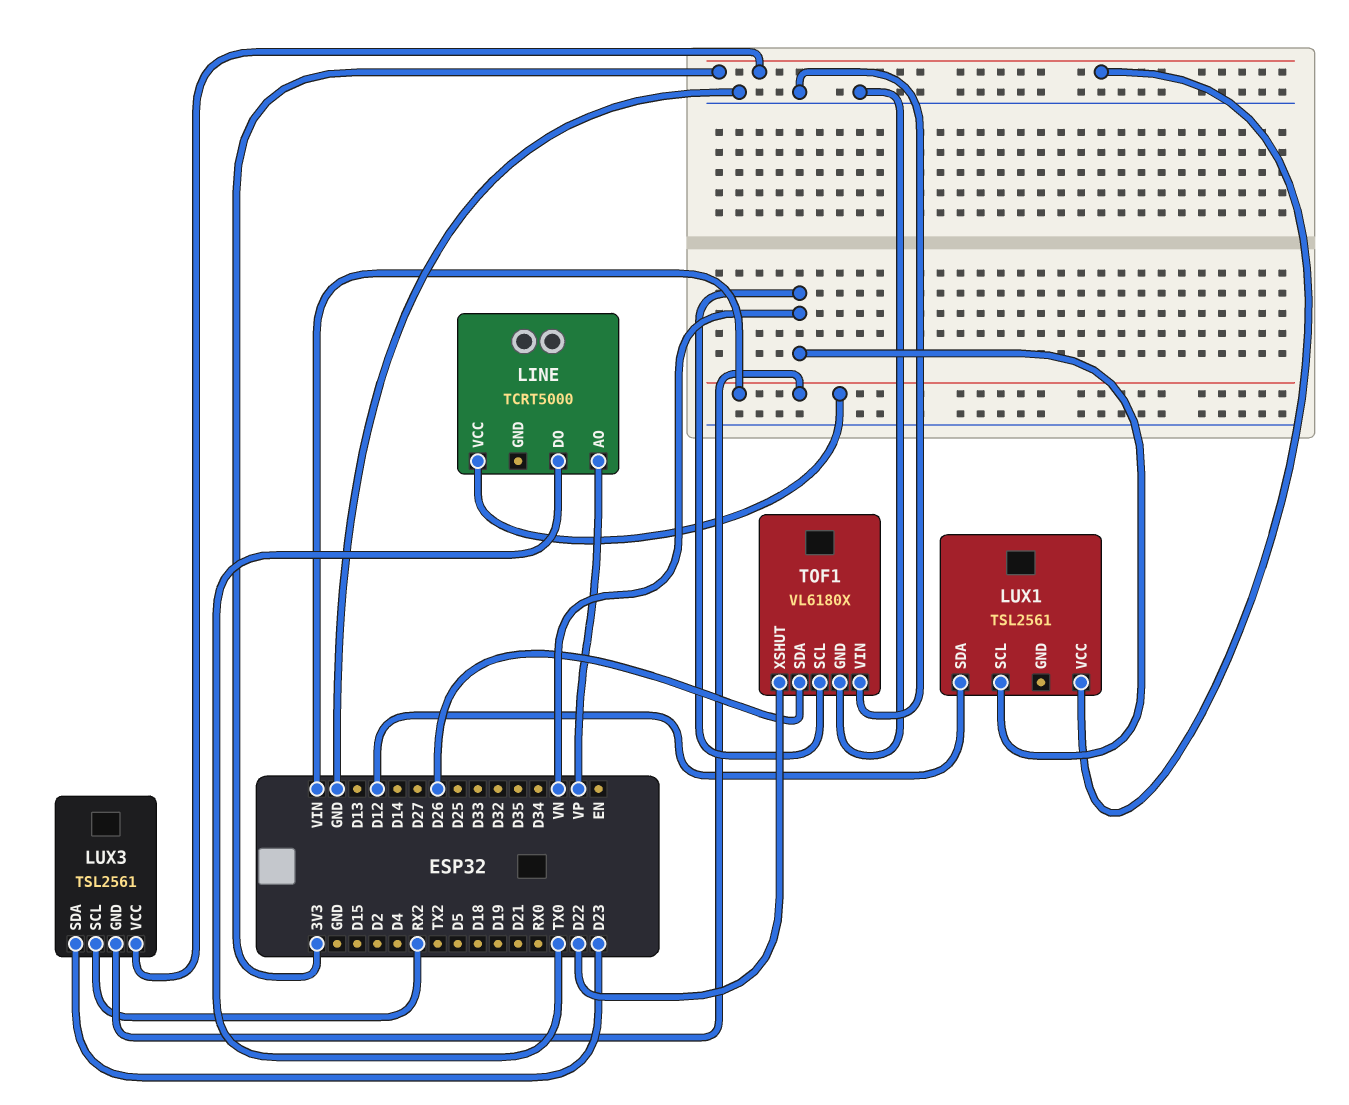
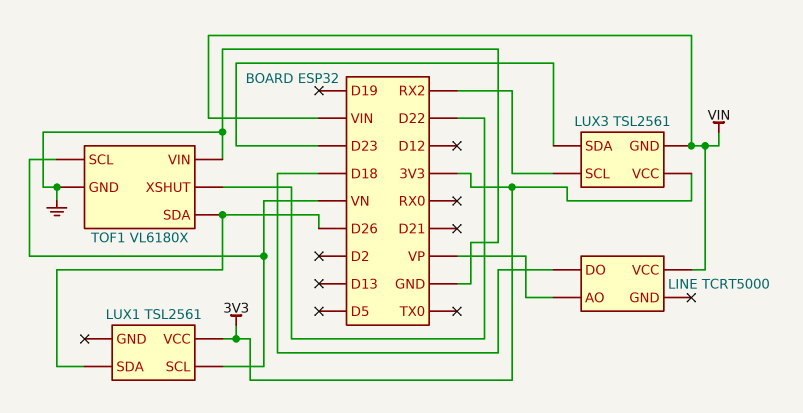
LINE pin DO: TX0 -> D18
LUX1 pin SDA: D12 -> D26

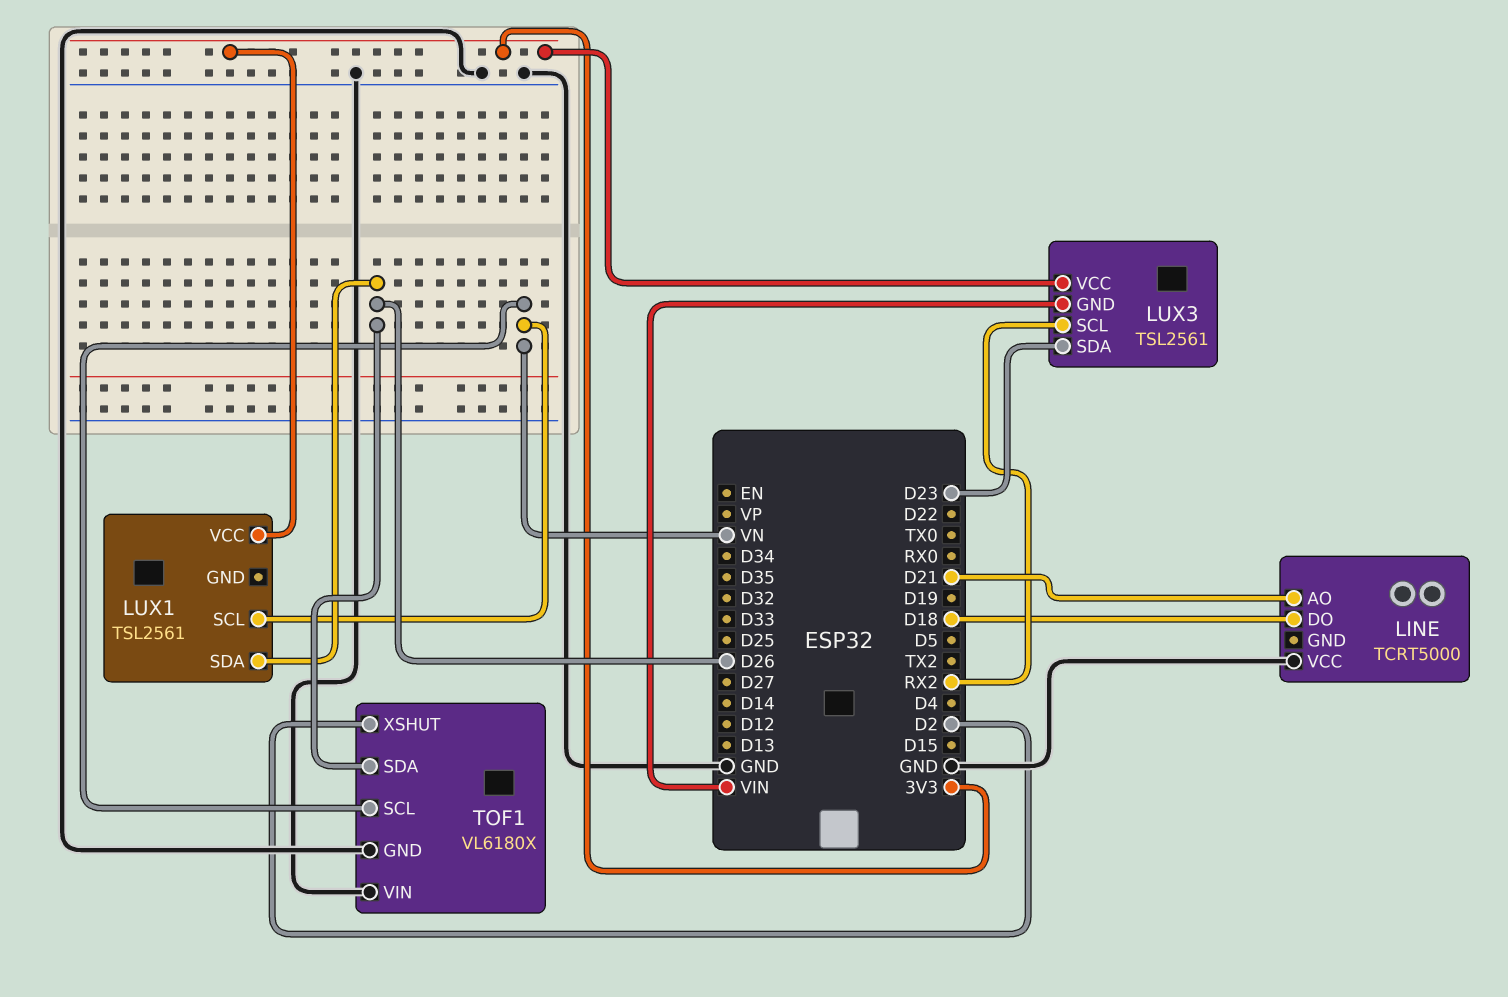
LINE pin AO: VP -> D21
LINE pin VCC: VIN -> GND
TOF1 pin XSHUT: D22 -> D2

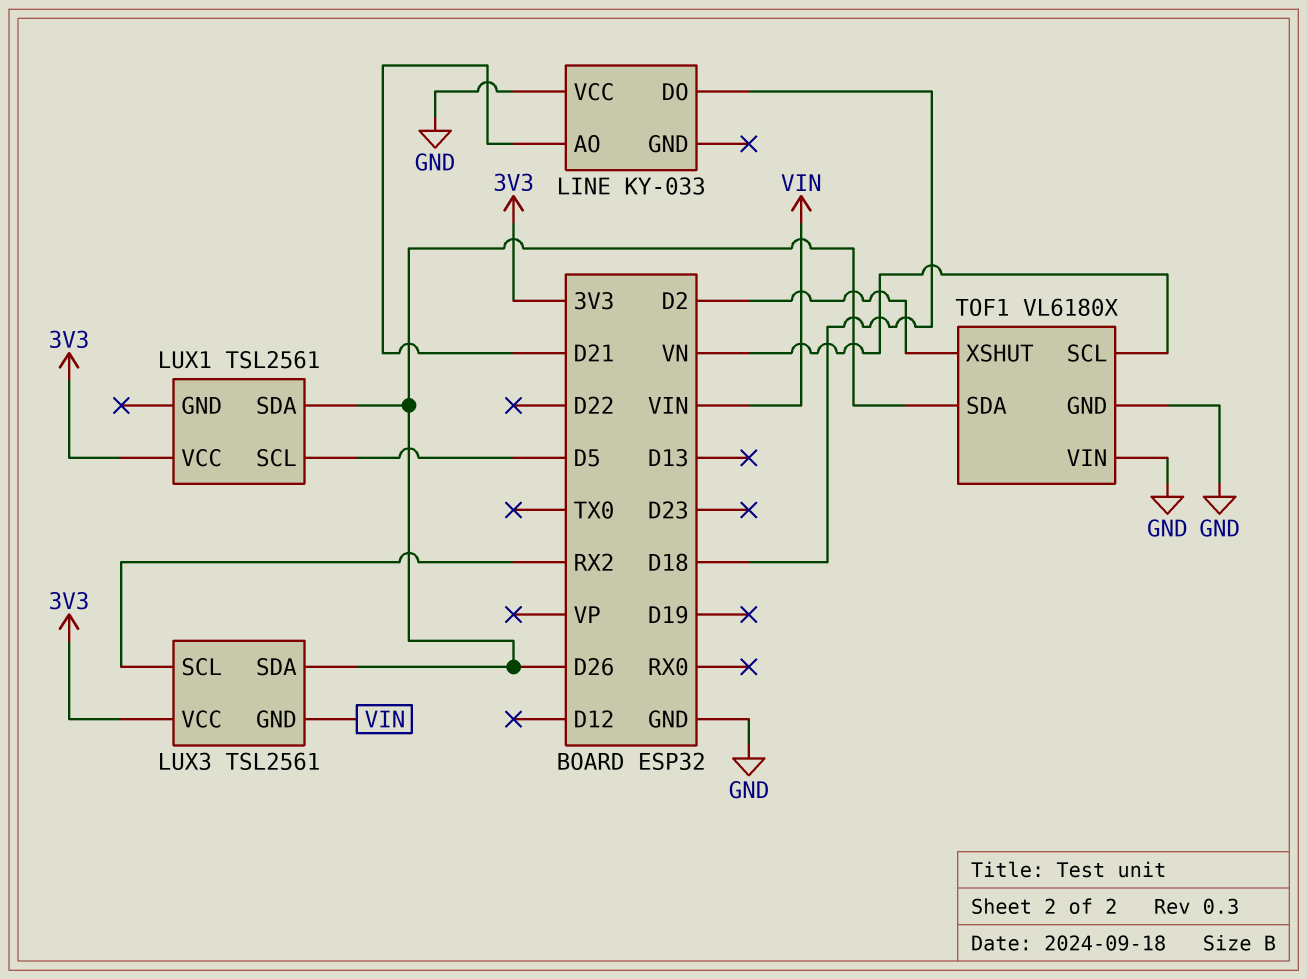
LINE: TCRT5000 -> KY-033
LUX1 pin SCL: VN -> D5
LUX3 pin SDA: D23 -> D26

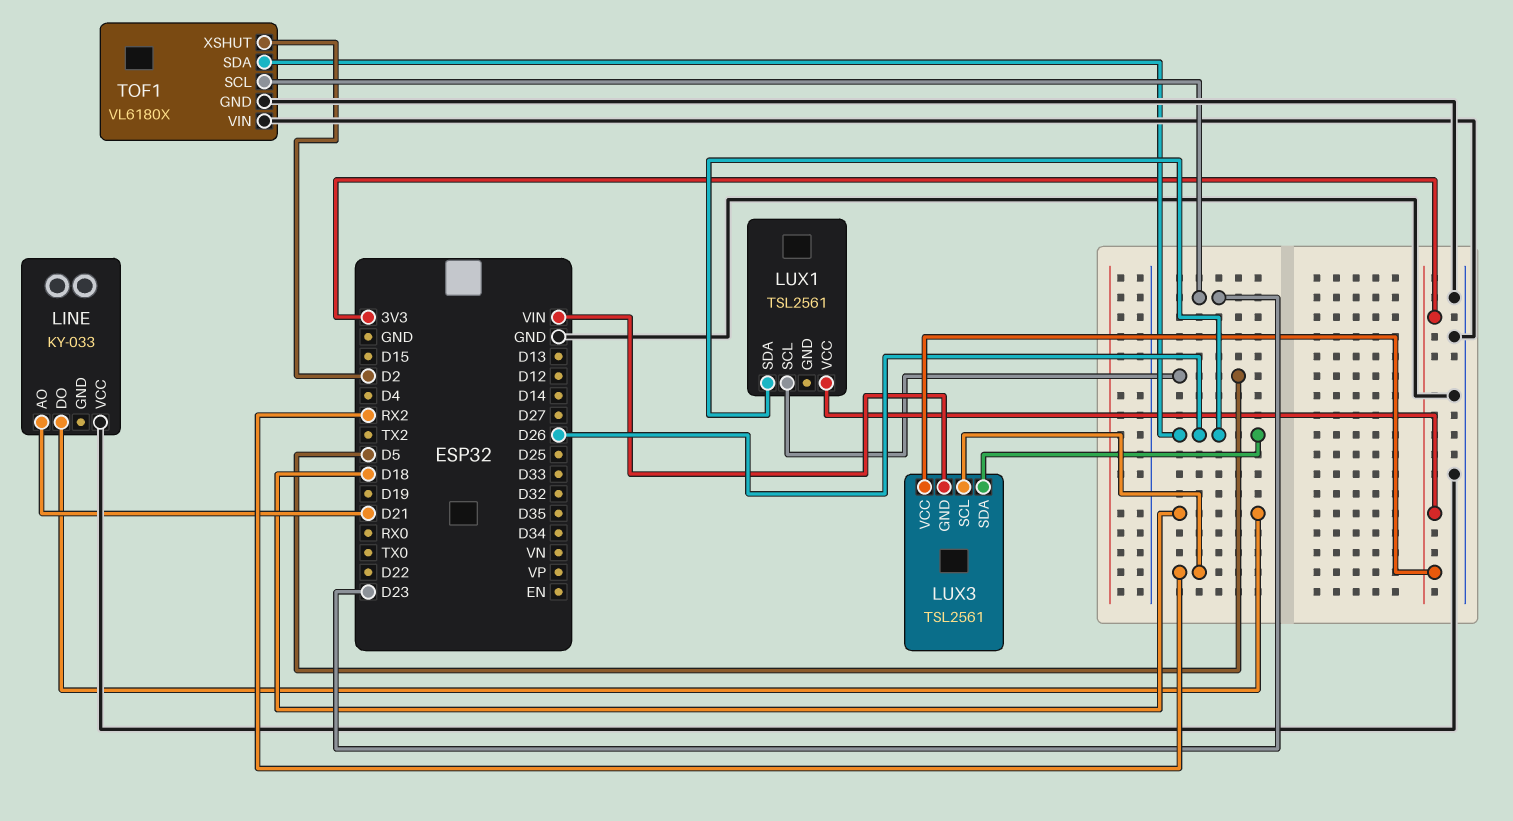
TOF1 pin SCL: VN -> D23

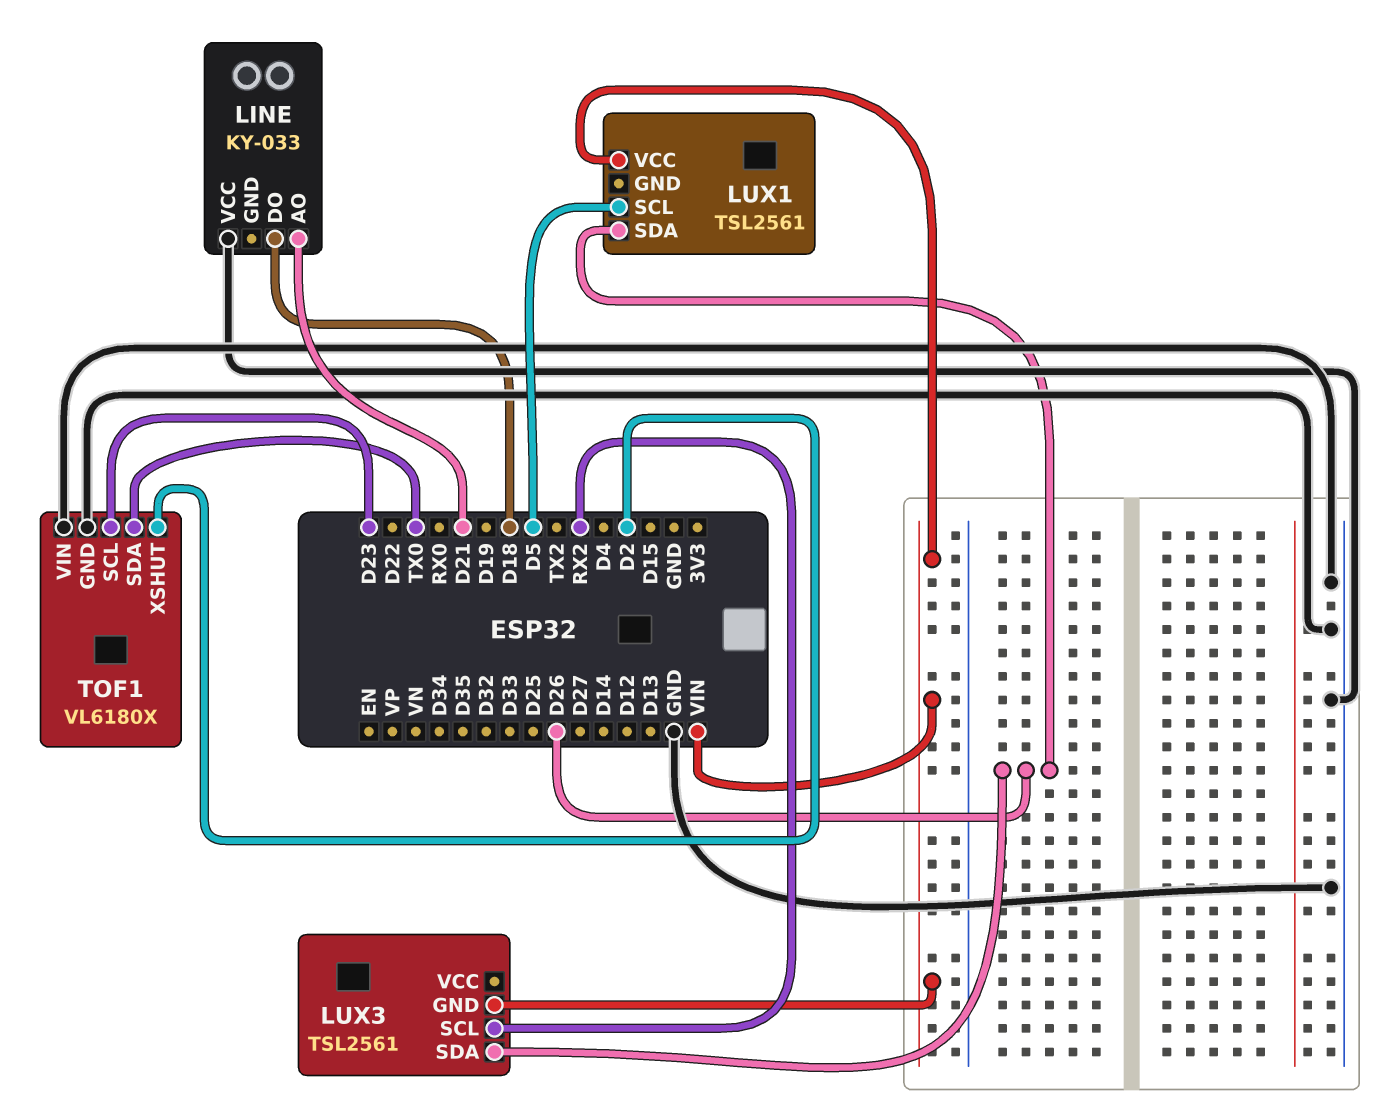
LUX1 pin VCC: 3V3 -> VIN
LUX3 pin VCC: 3V3 -> none
TOF1 pin SDA: D26 -> TX0

